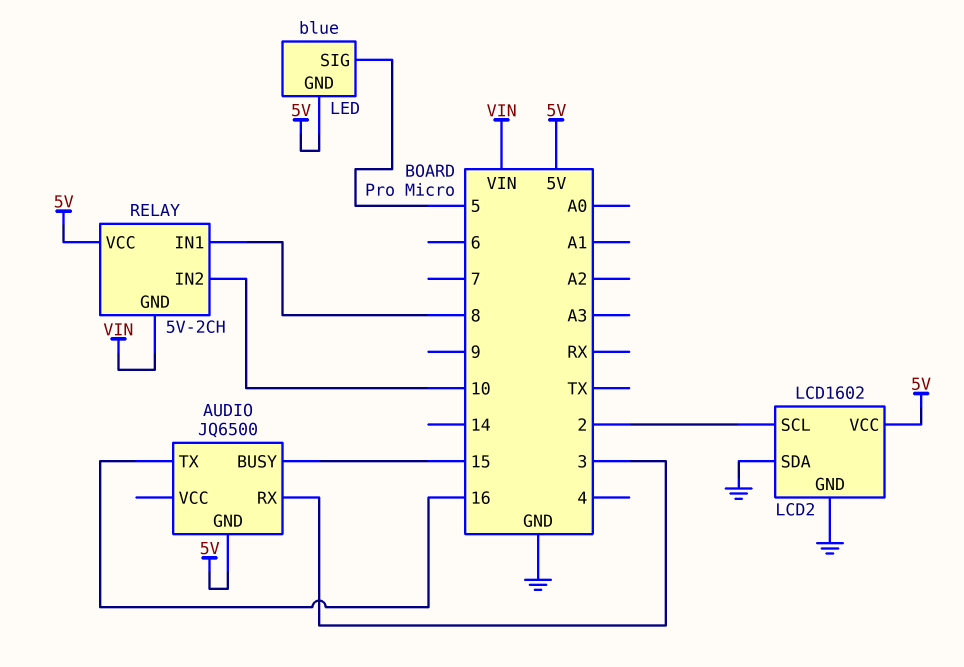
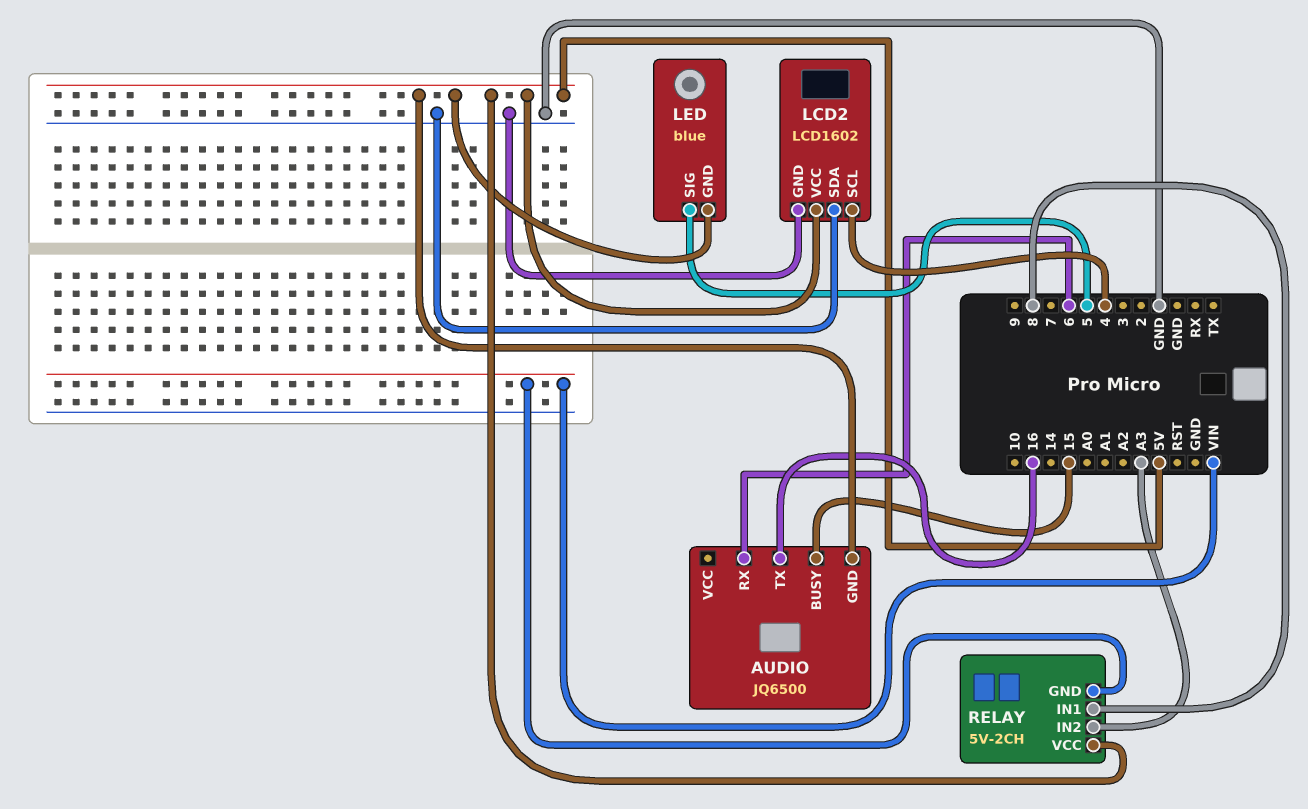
AUDIO pin RX: 3 -> 6
LCD2 pin SCL: 2 -> 4
RELAY pin IN2: 10 -> A3

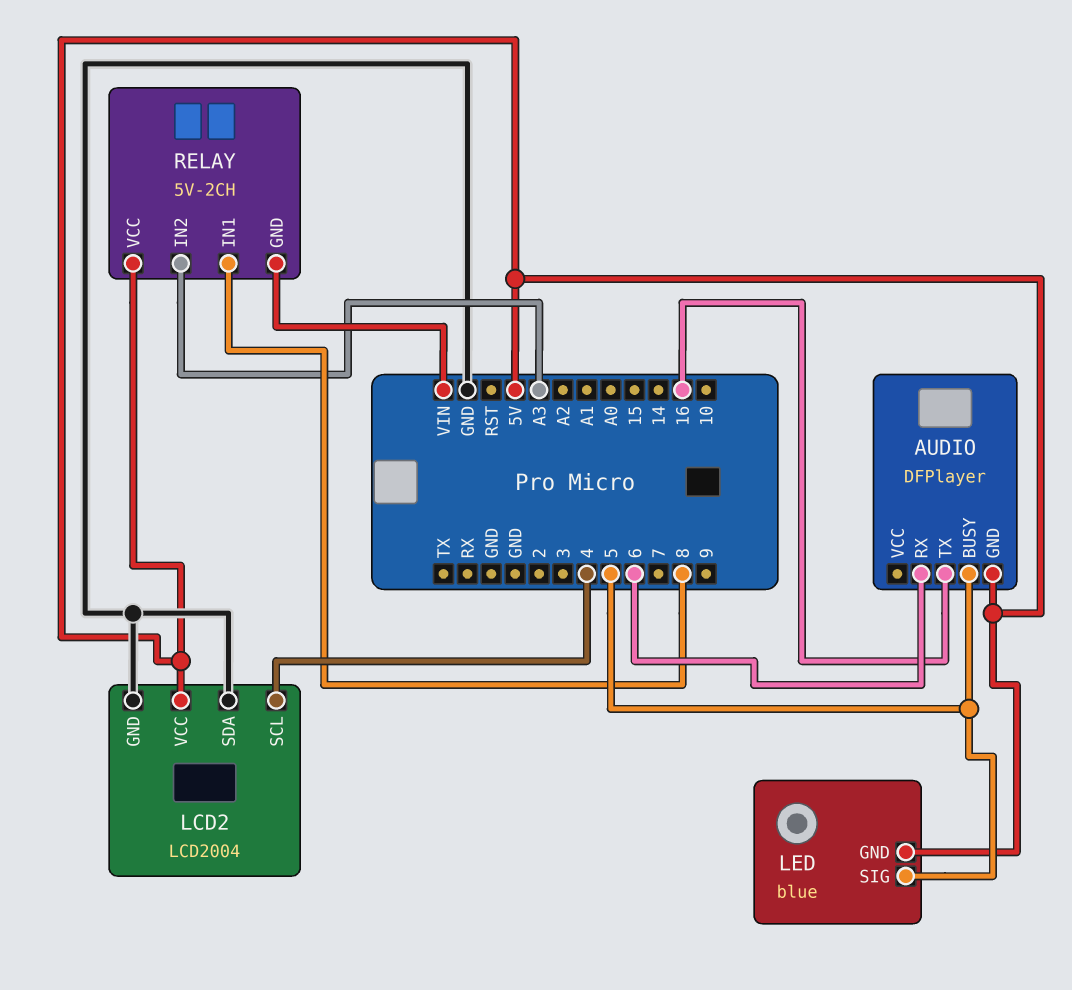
AUDIO: JQ6500 -> DFPlayer
AUDIO pin BUSY: 15 -> 5
LCD2: LCD1602 -> LCD2004

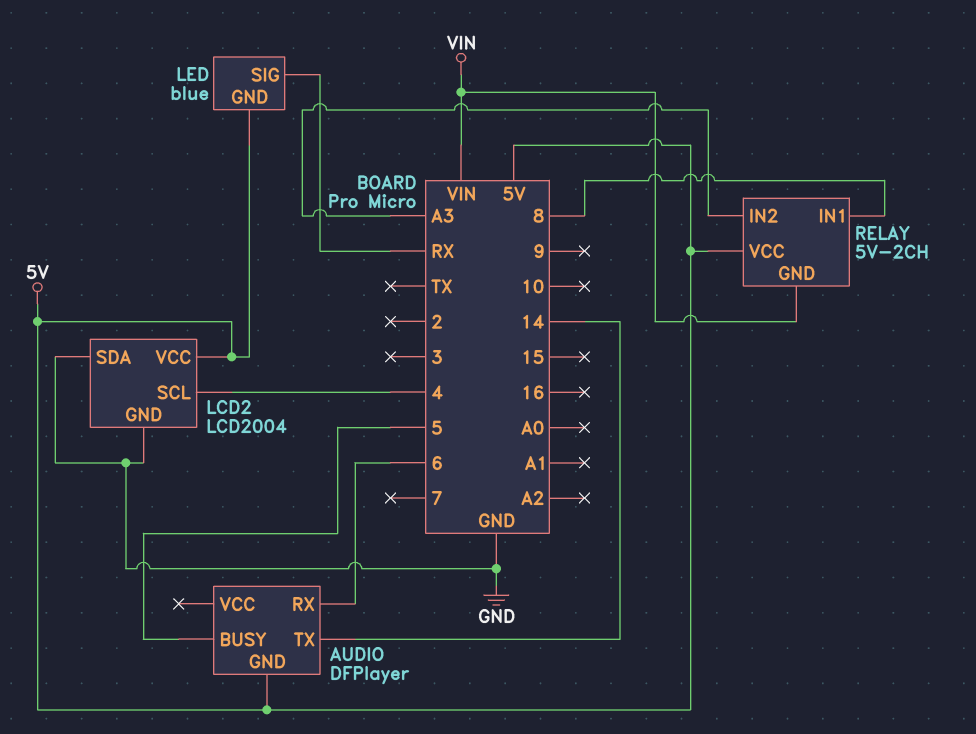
AUDIO pin TX: 16 -> 14
LED pin SIG: 5 -> RX

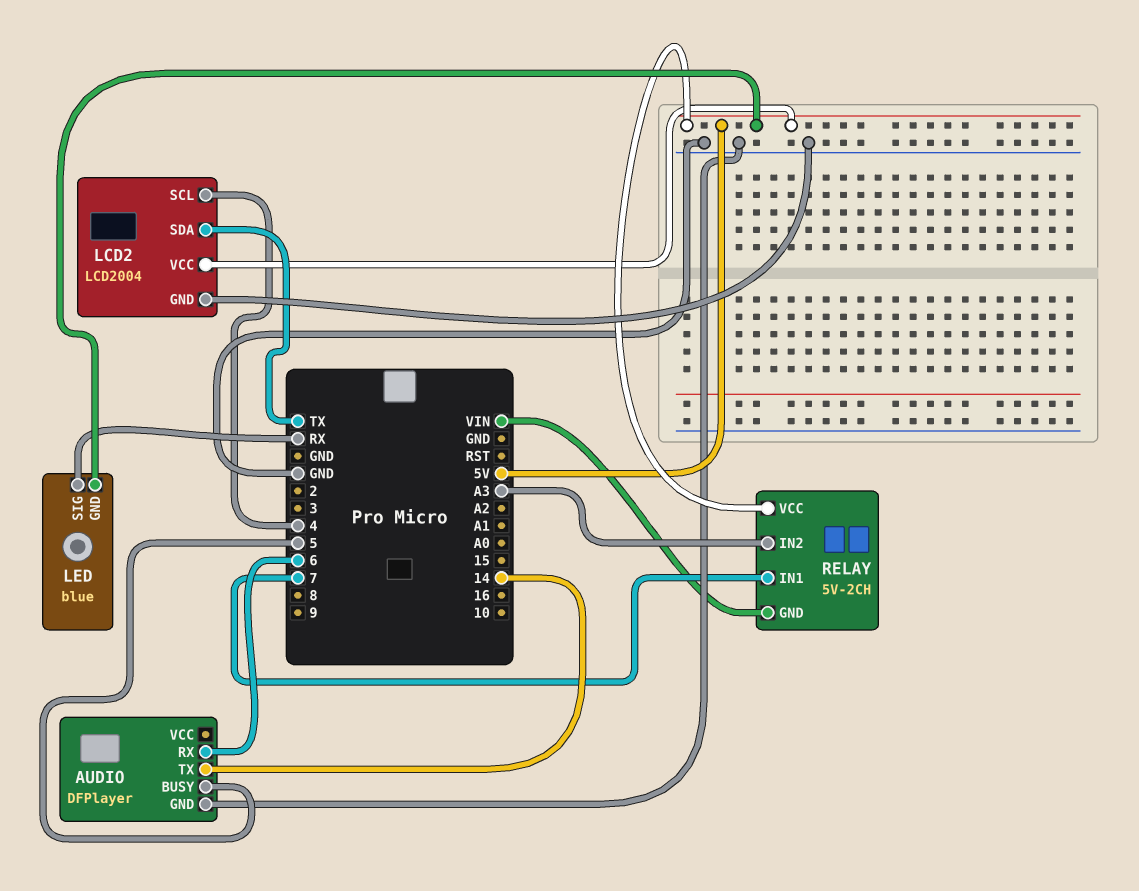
AUDIO pin GND: 5V -> GND
LCD2 pin SDA: GND -> TX
RELAY pin IN1: 8 -> 7

